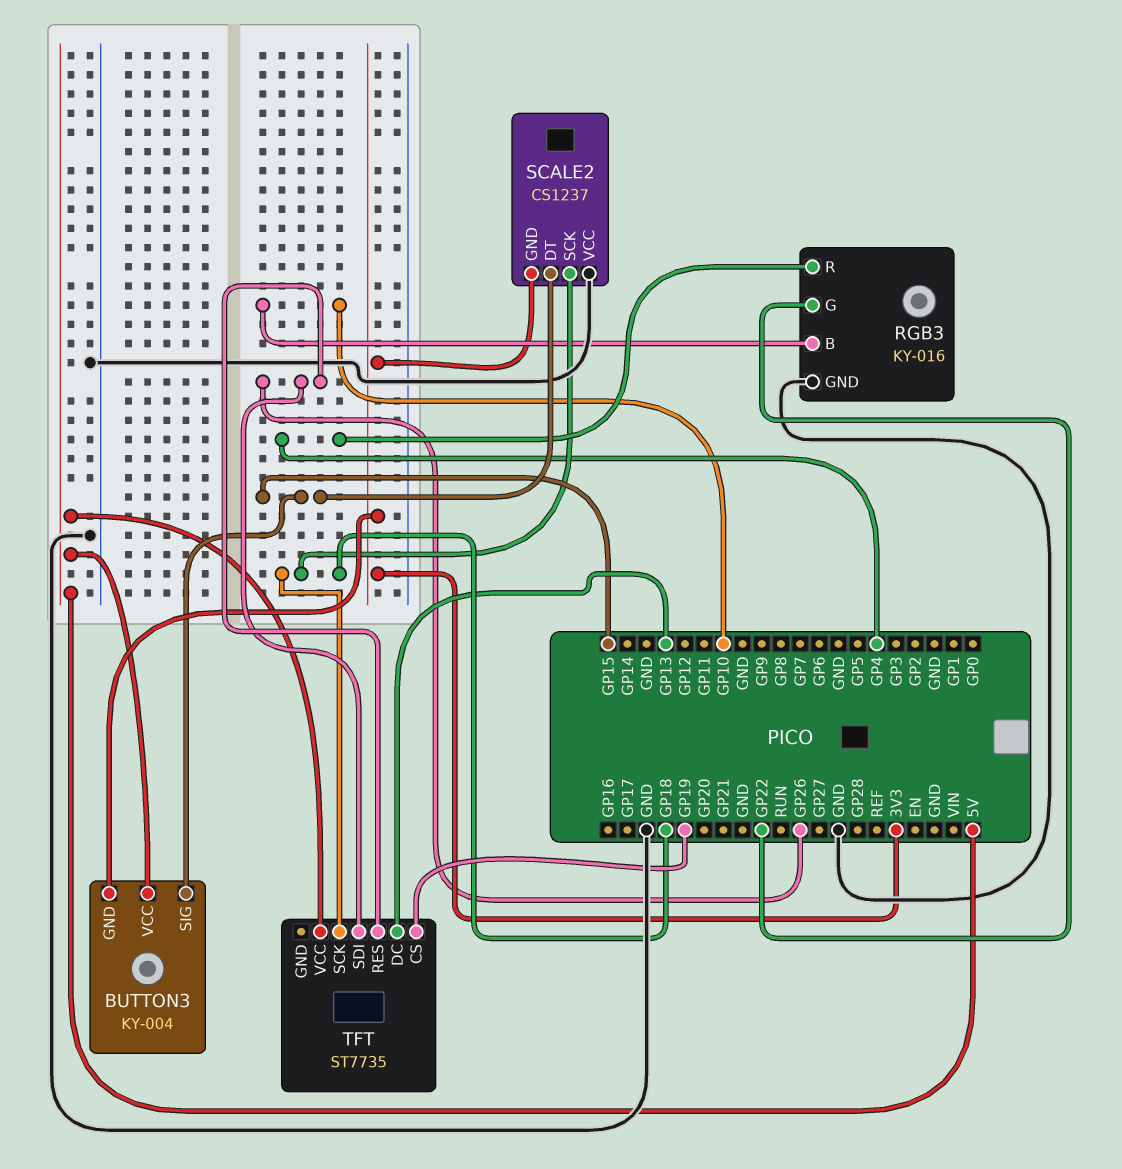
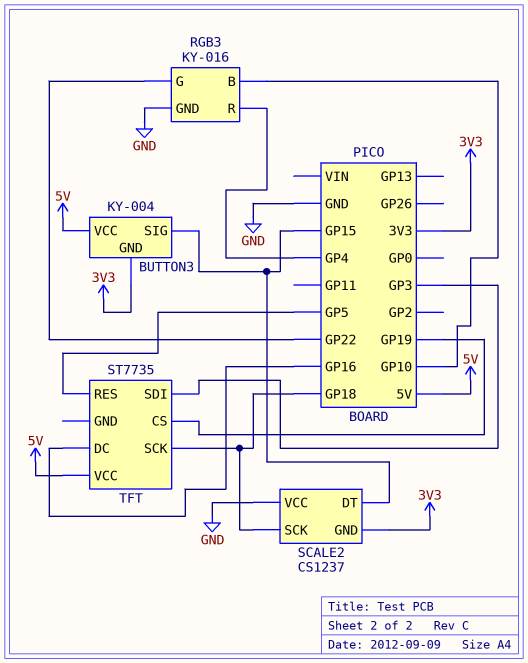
TFT pin DC: GP13 -> GP16
TFT pin RES: GP26 -> GP5
TFT pin SDI: GP26 -> GP3

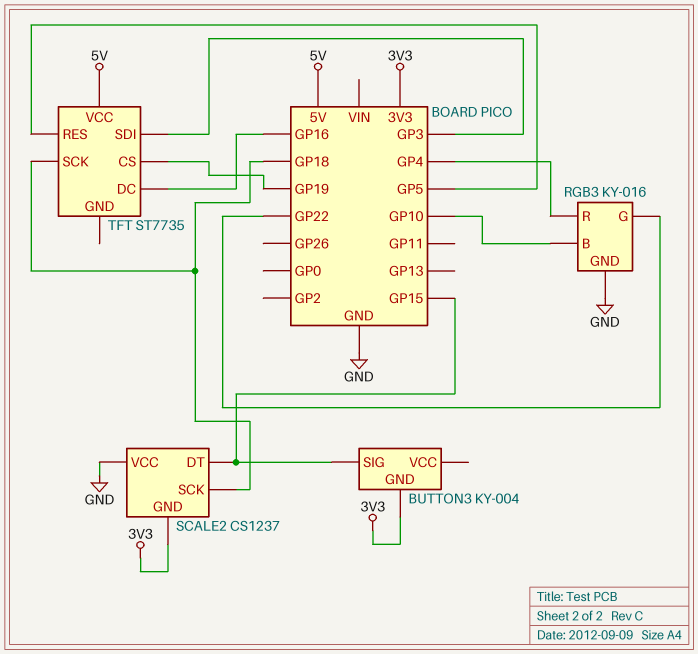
BUTTON3 pin VCC: 5V -> none

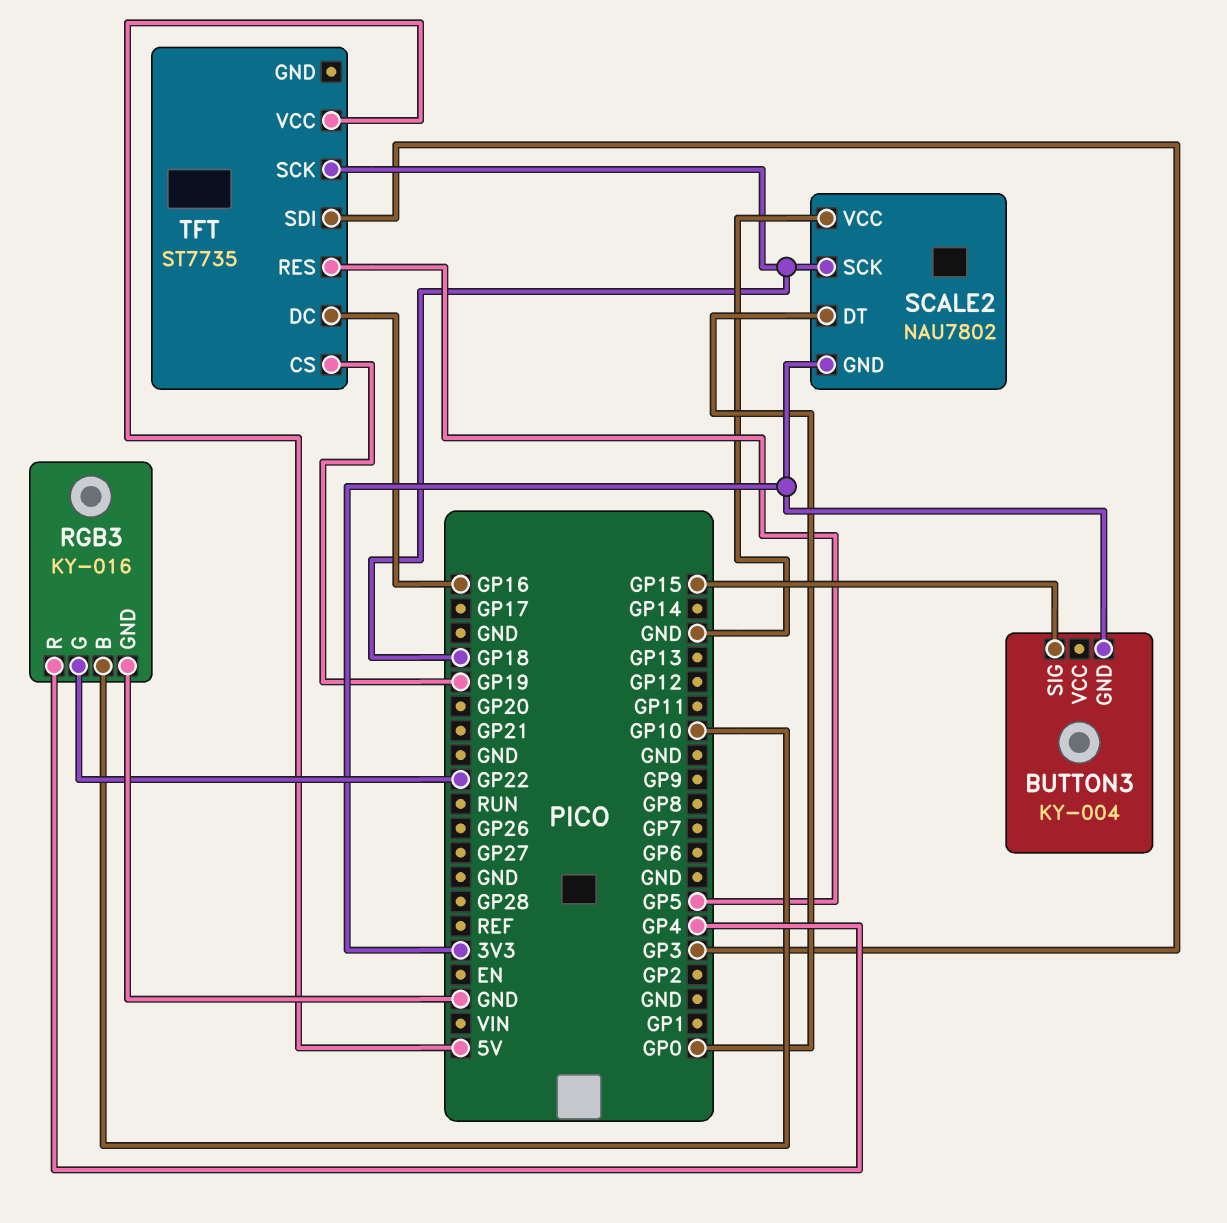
SCALE2: CS1237 -> NAU7802
SCALE2 pin DT: GP15 -> GP0

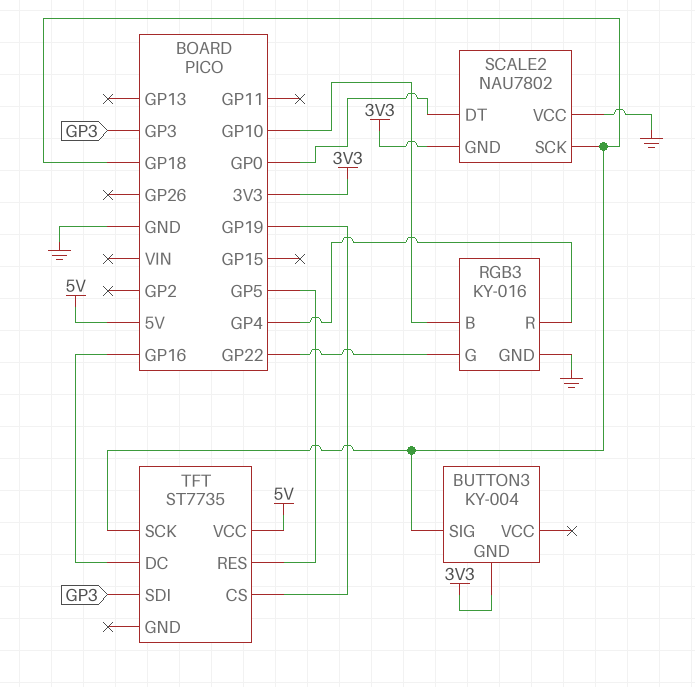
BUTTON3 pin SIG: GP15 -> GP18

